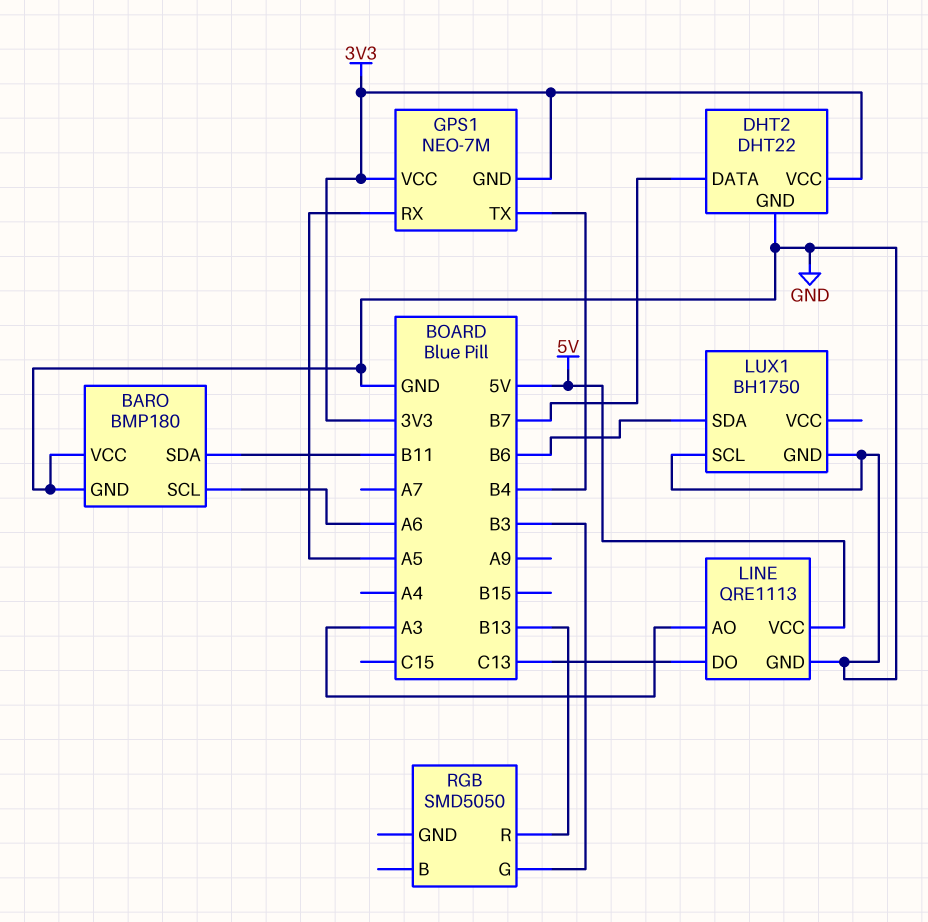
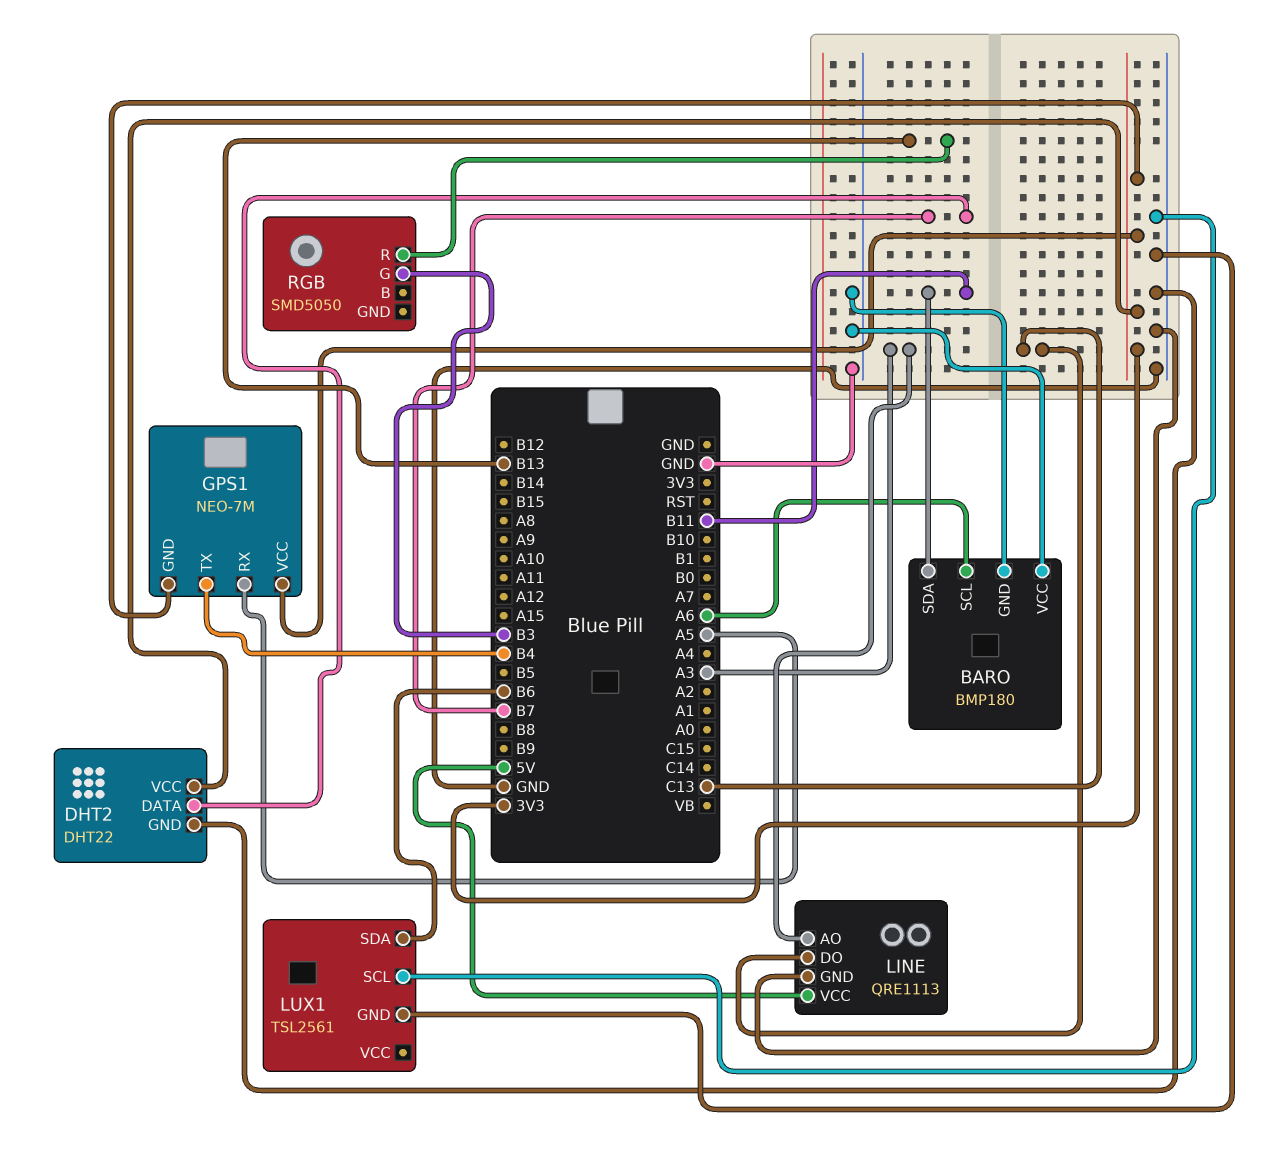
LUX1: BH1750 -> TSL2561

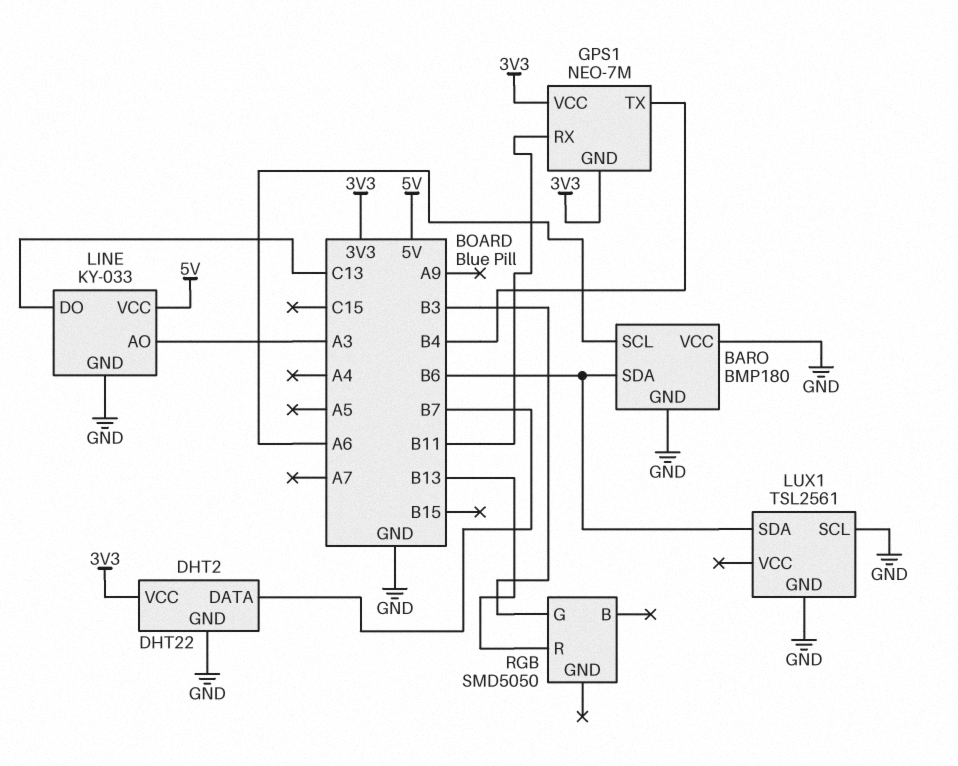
BARO pin SDA: B11 -> B6
GPS1 pin RX: A5 -> B11
LINE: QRE1113 -> KY-033

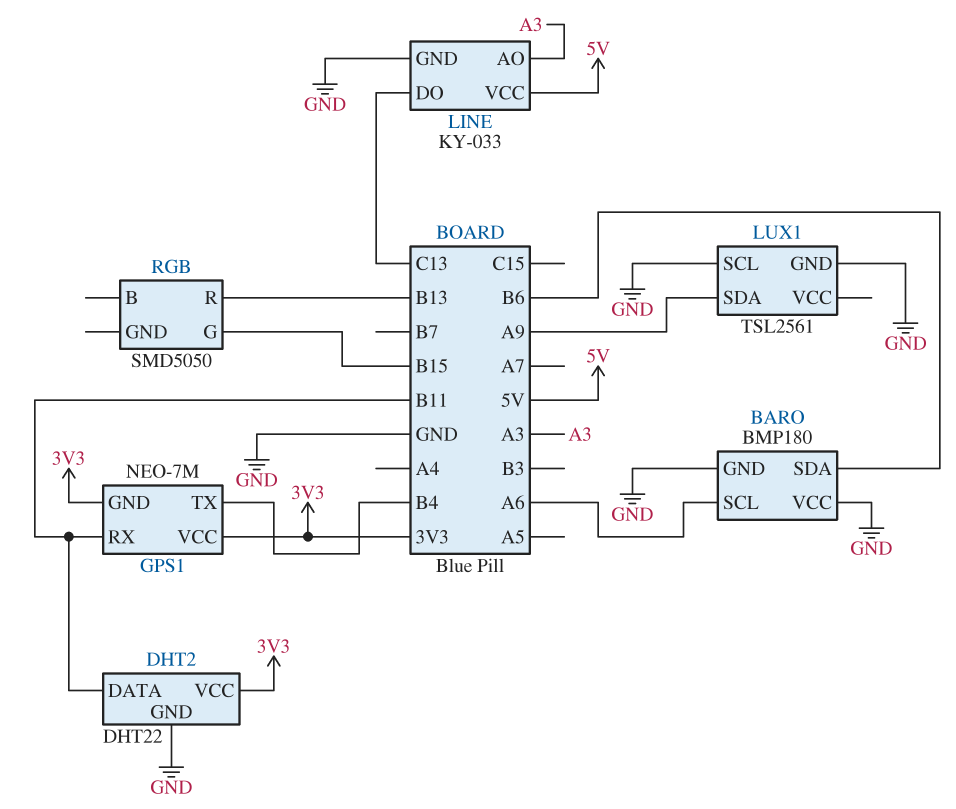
DHT2 pin DATA: B7 -> B11
LUX1 pin SDA: B6 -> A9
RGB pin G: B3 -> B15

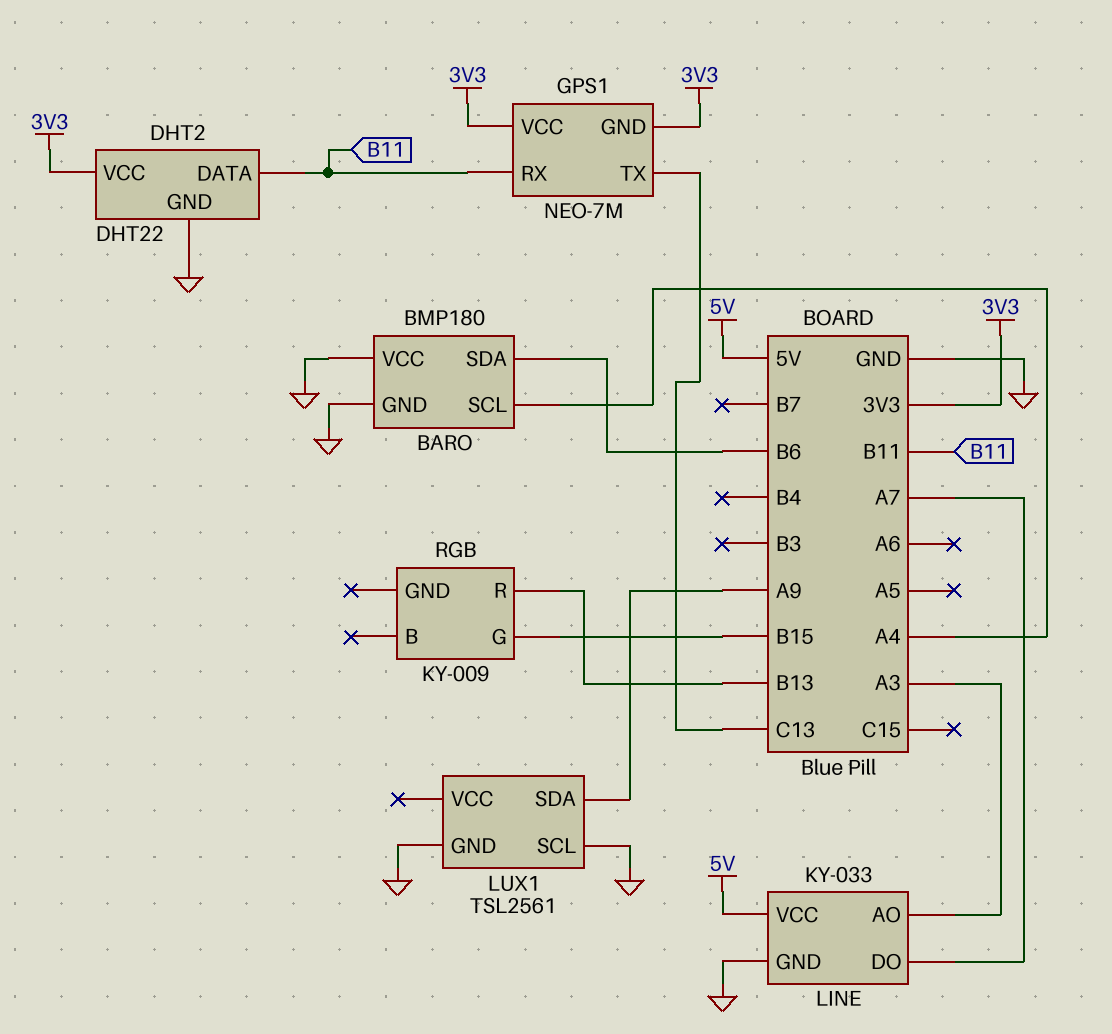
BARO pin SCL: A6 -> A4
GPS1 pin TX: B4 -> C13
LINE pin DO: C13 -> A7
RGB: SMD5050 -> KY-009

